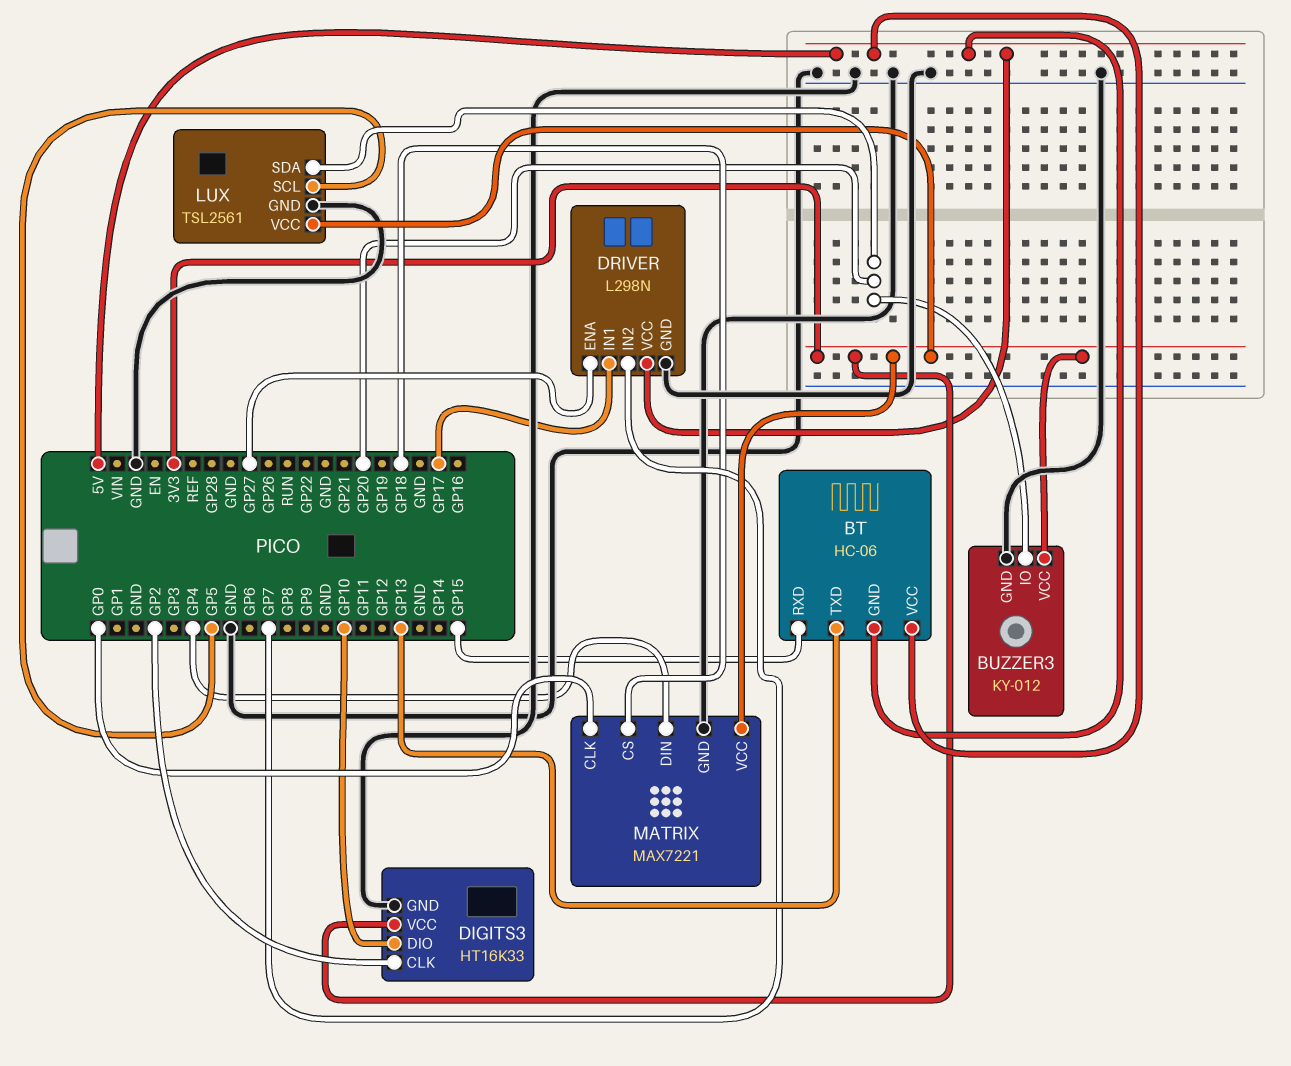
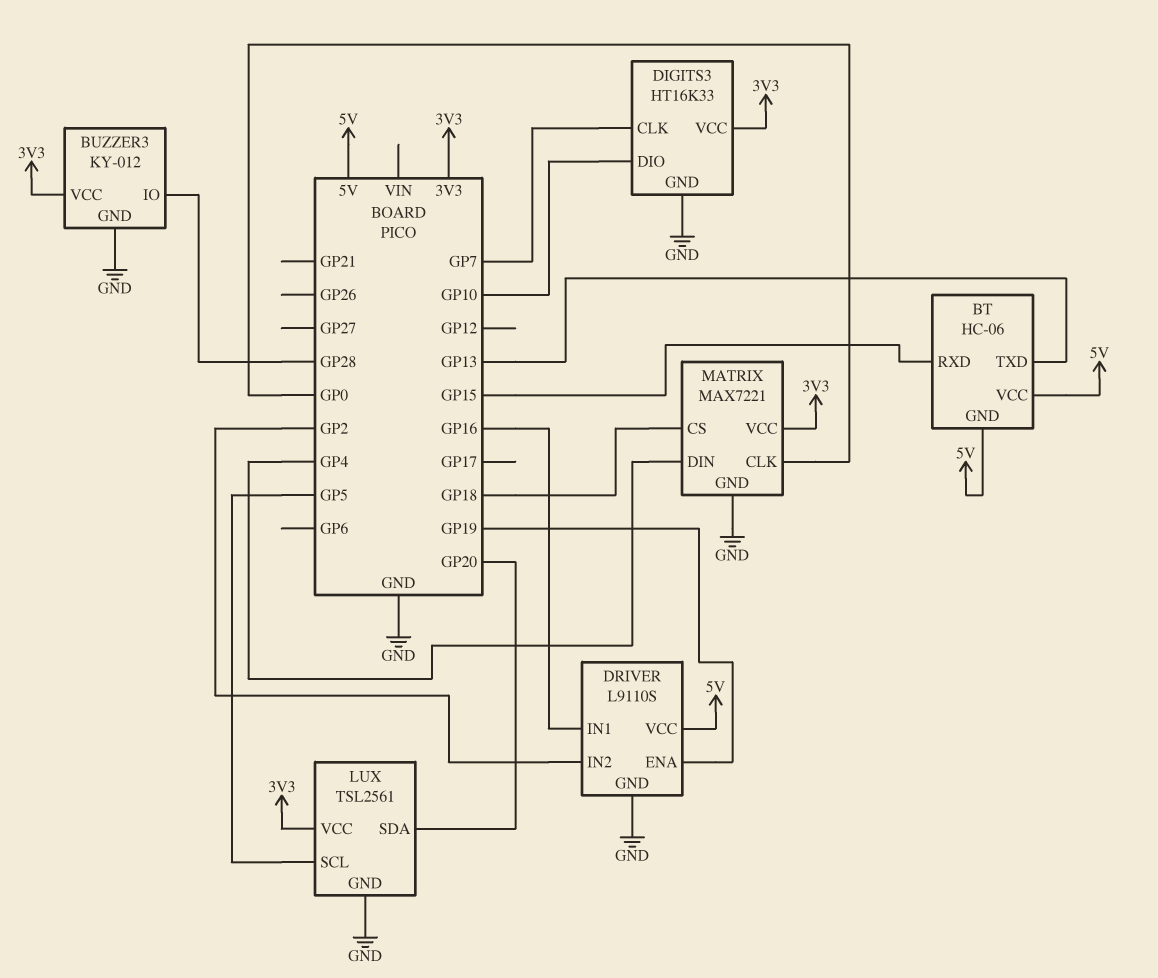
BUZZER3 pin IO: GP20 -> GP28
DIGITS3 pin CLK: GP2 -> GP7
DRIVER: L298N -> L9110S
DRIVER pin ENA: GP27 -> GP19
DRIVER pin IN1: GP17 -> GP16
DRIVER pin IN2: GP7 -> GP2

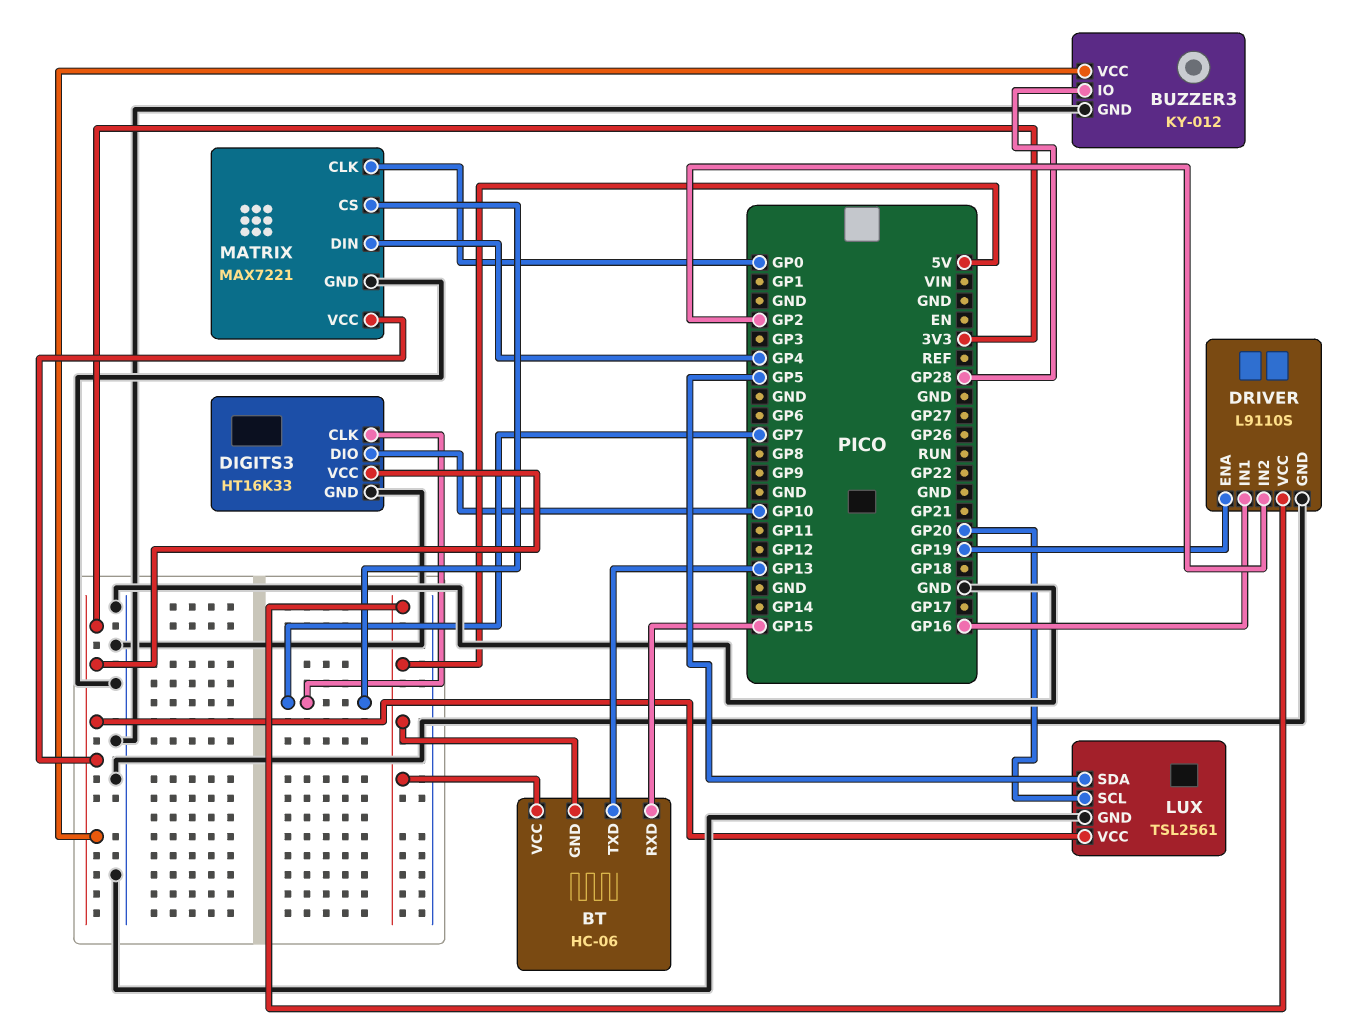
LUX pin SCL: GP5 -> GP20
LUX pin SDA: GP20 -> GP5
MATRIX pin CS: GP18 -> GP7

